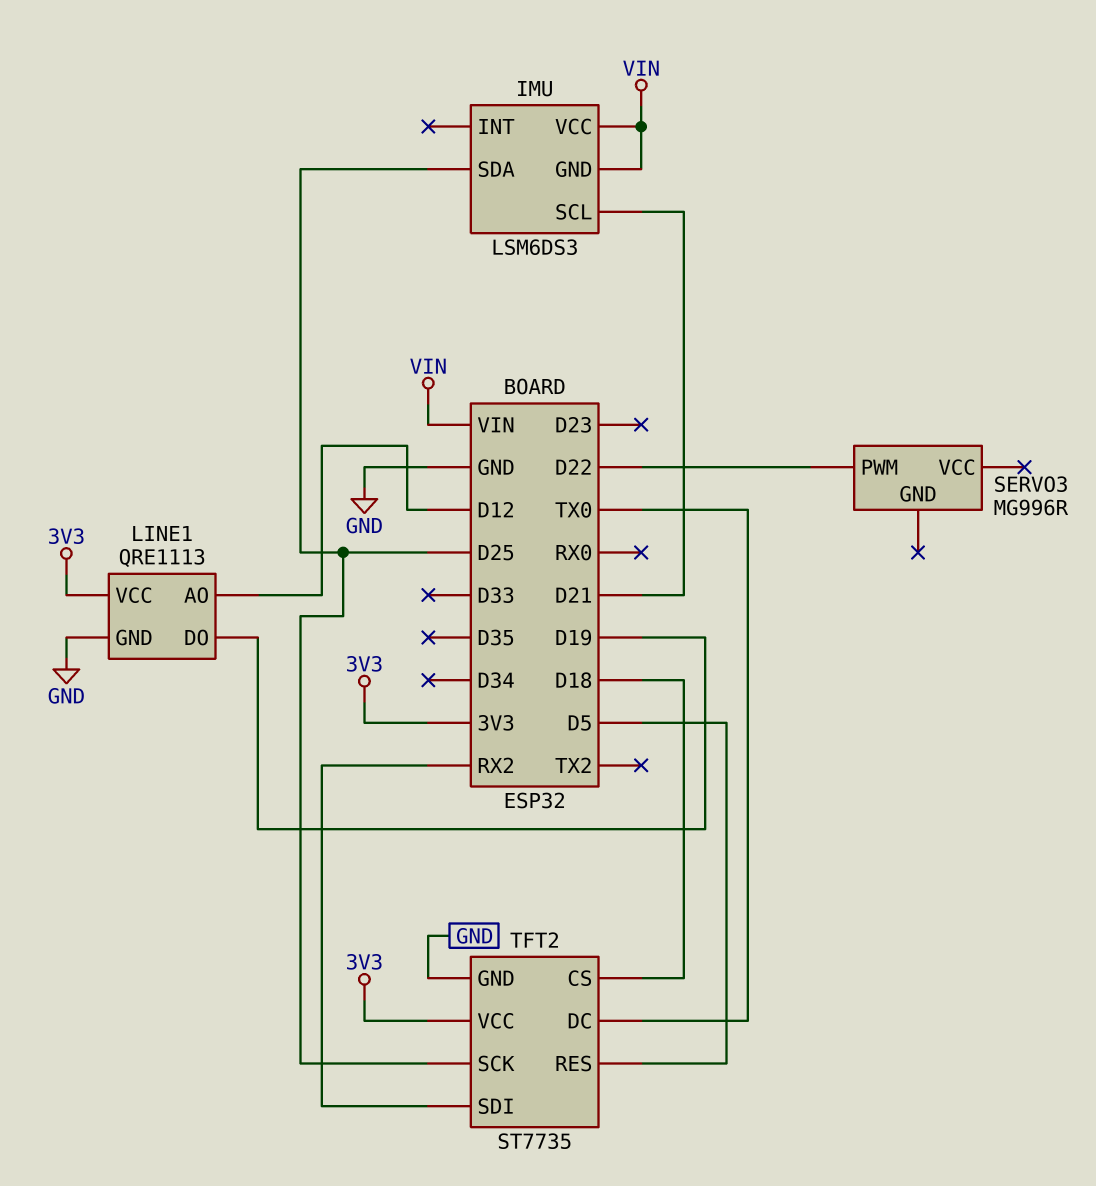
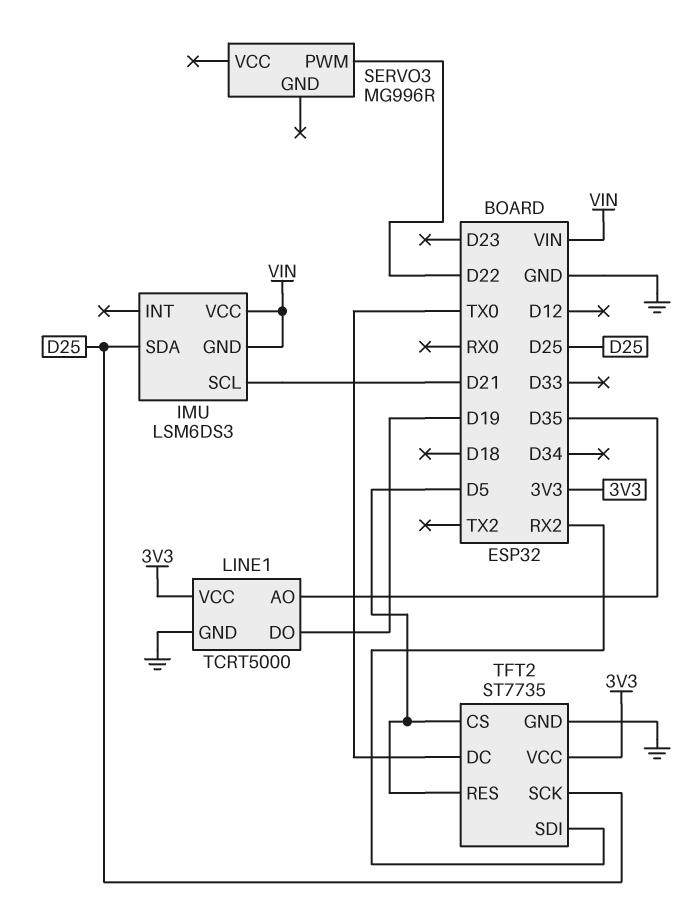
LINE1: QRE1113 -> TCRT5000
LINE1 pin AO: D12 -> D35
TFT2 pin CS: D18 -> D5

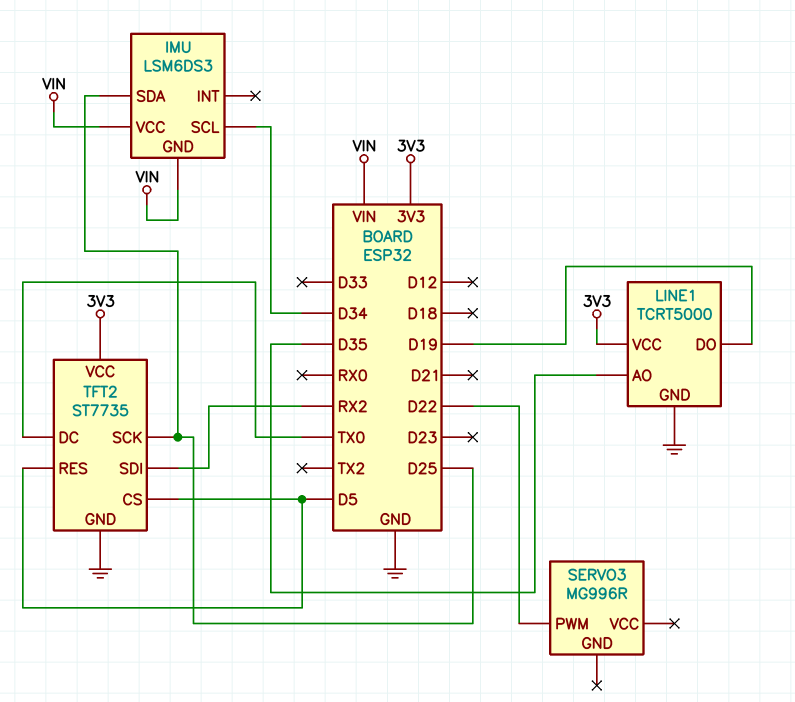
IMU pin SCL: D21 -> D34

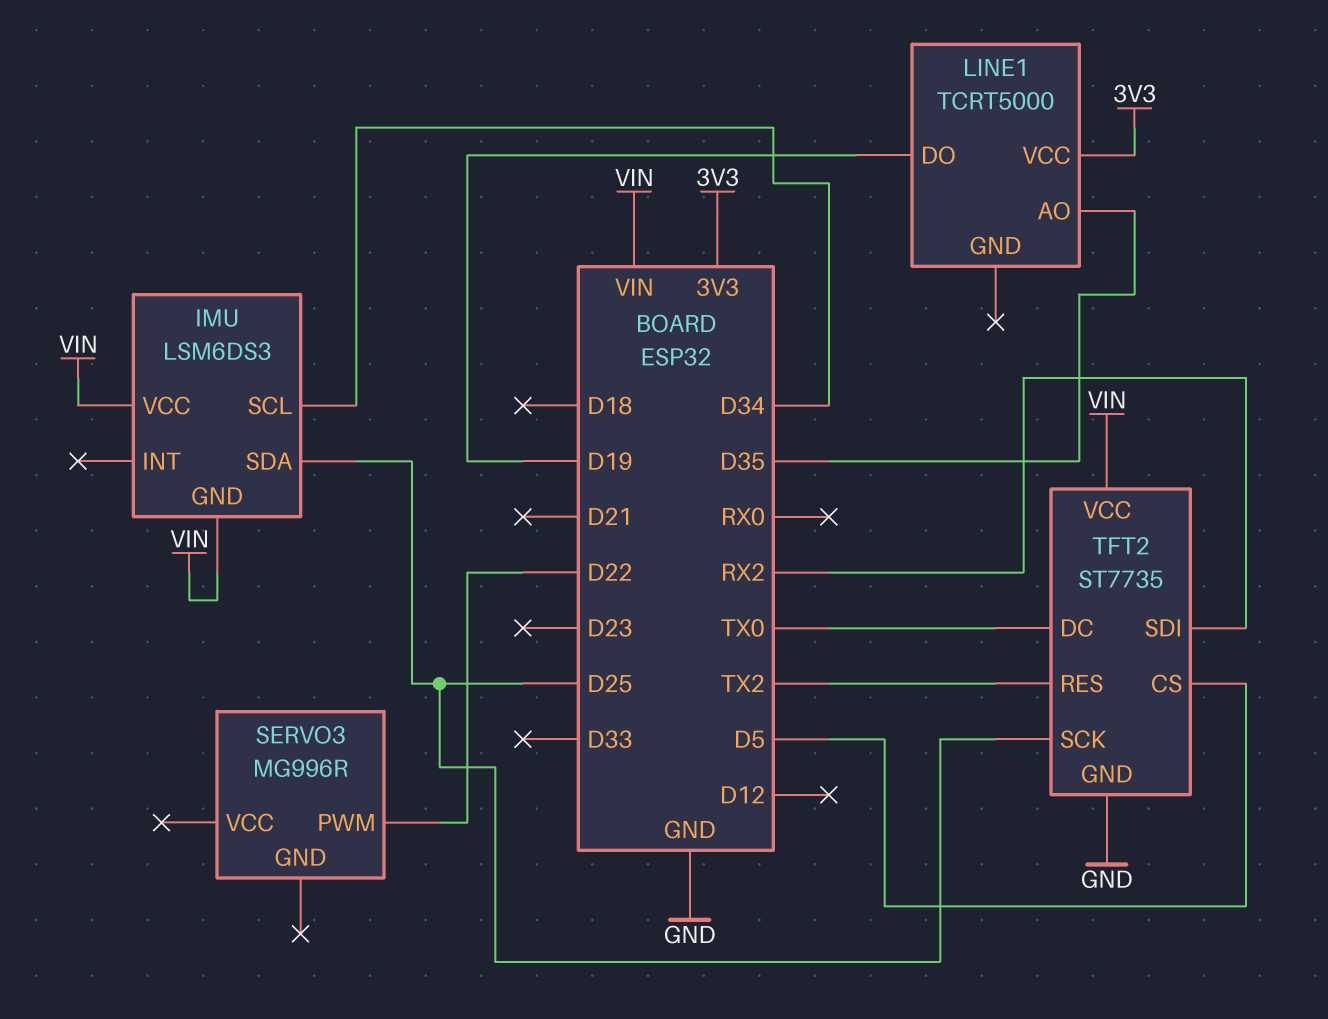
LINE1 pin GND: GND -> none
TFT2 pin RES: D5 -> TX2
TFT2 pin VCC: 3V3 -> VIN

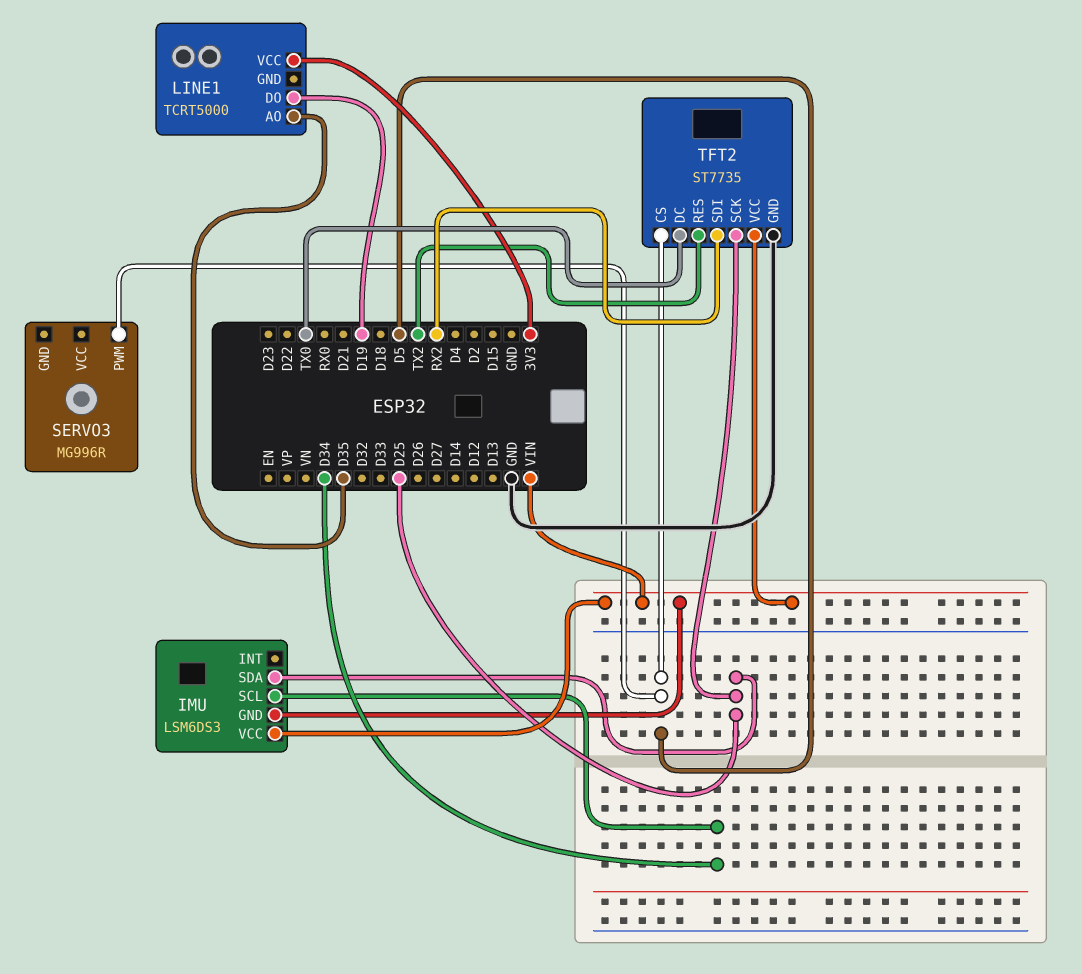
SERVO3 pin PWM: D22 -> D5

